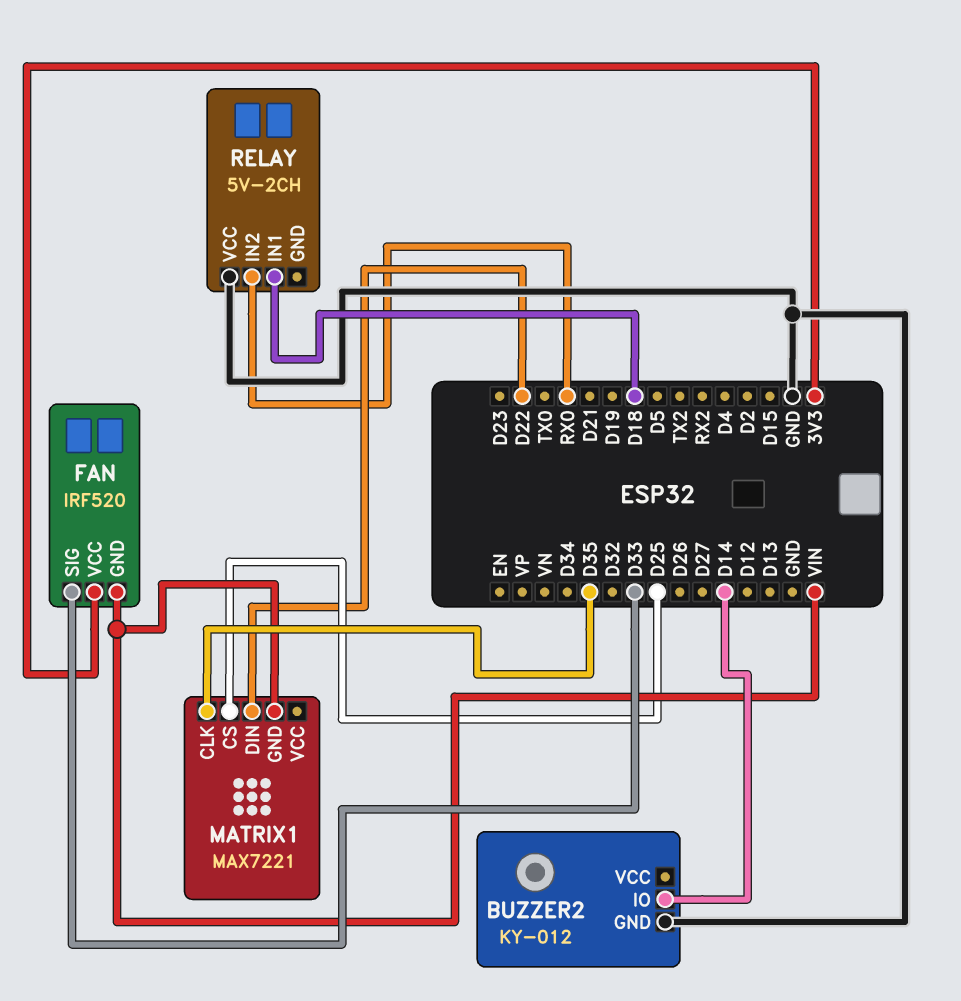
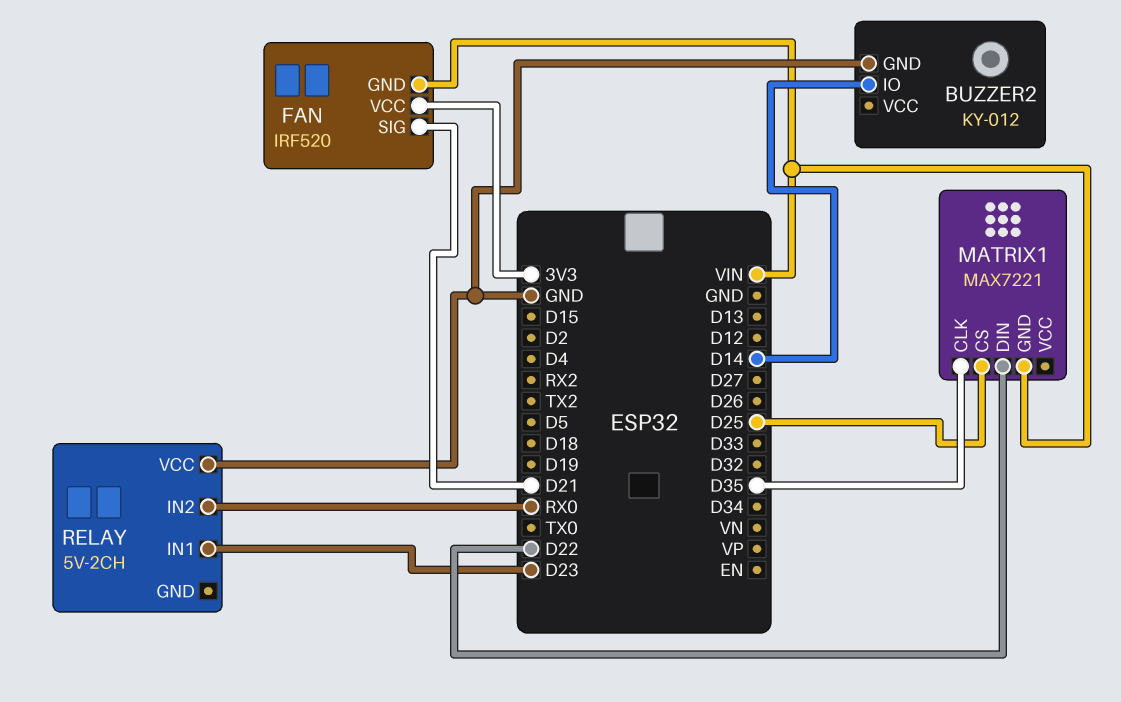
FAN pin SIG: D33 -> D21
RELAY pin IN1: D18 -> D23

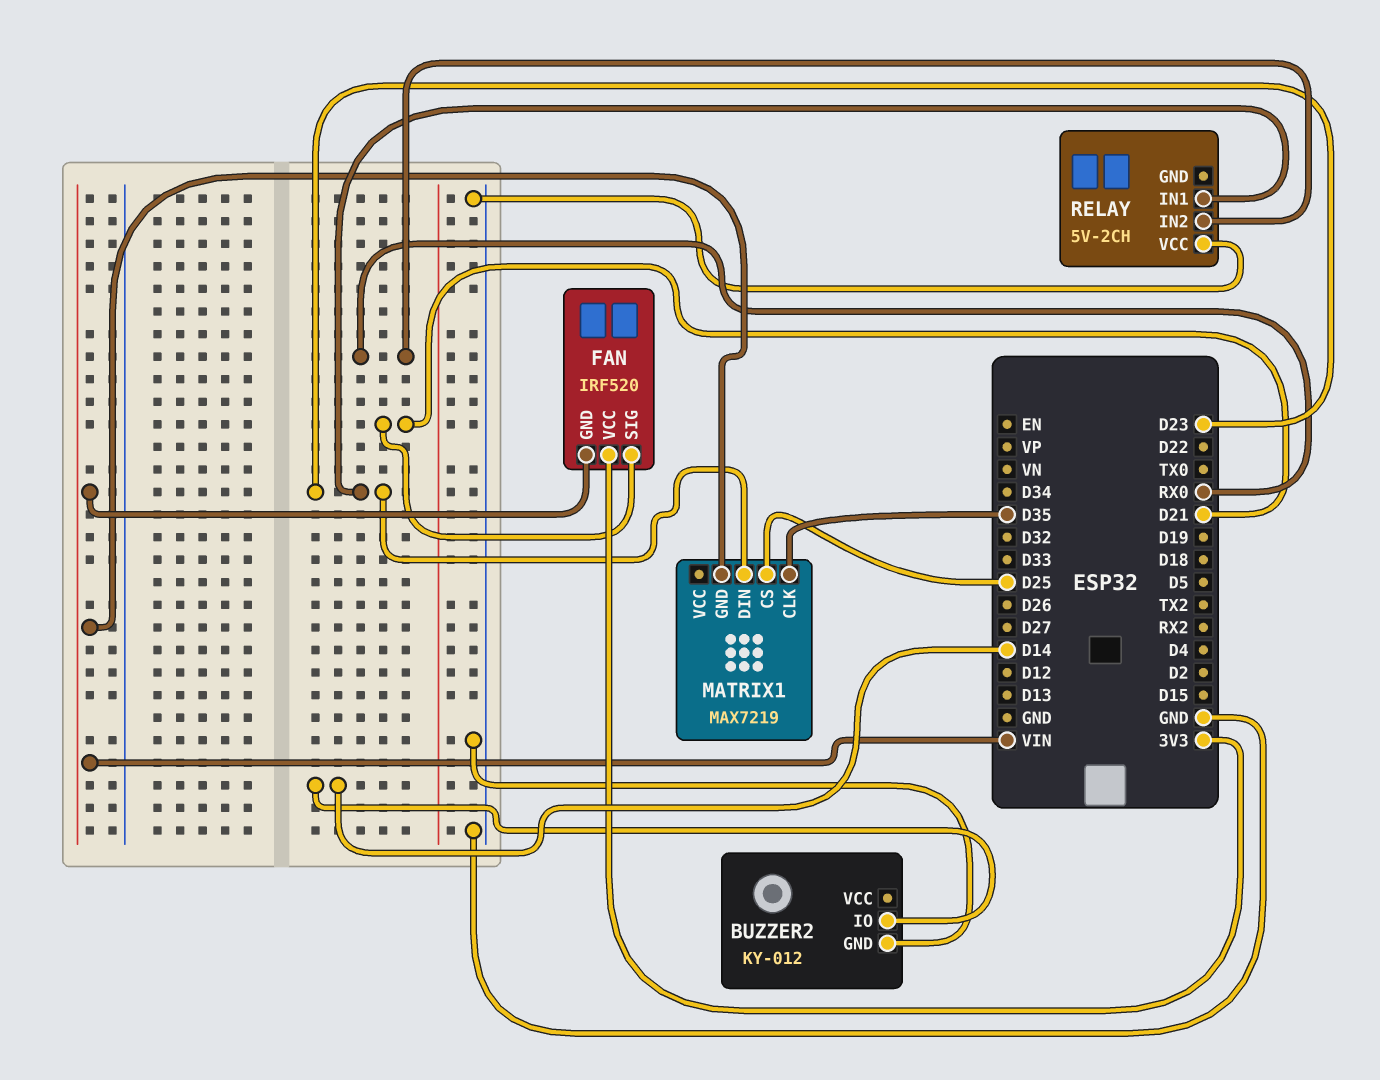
MATRIX1: MAX7221 -> MAX7219
MATRIX1 pin DIN: D22 -> D23

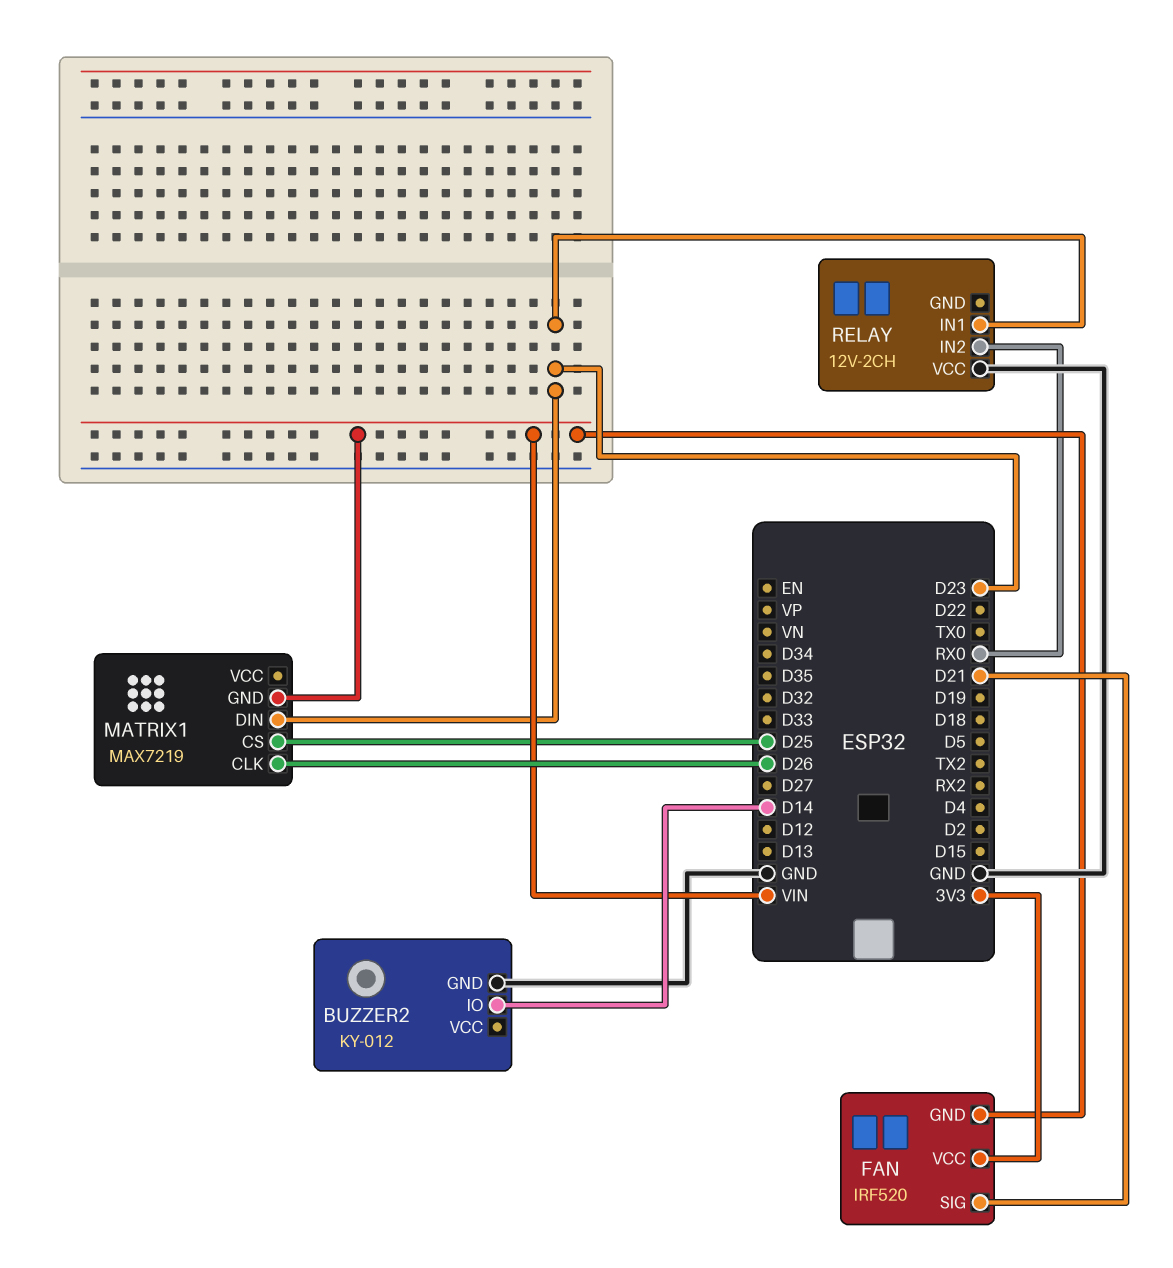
MATRIX1 pin CLK: D35 -> D26
RELAY: 5V-2CH -> 12V-2CH

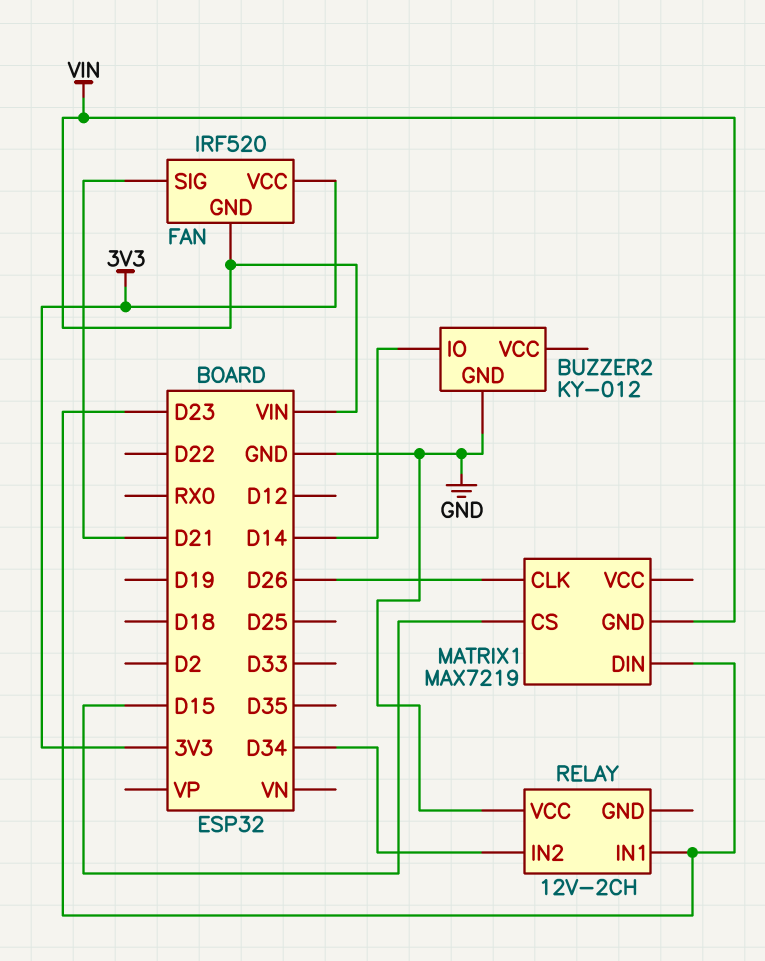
MATRIX1 pin CS: D25 -> D15
RELAY pin IN2: RX0 -> D34

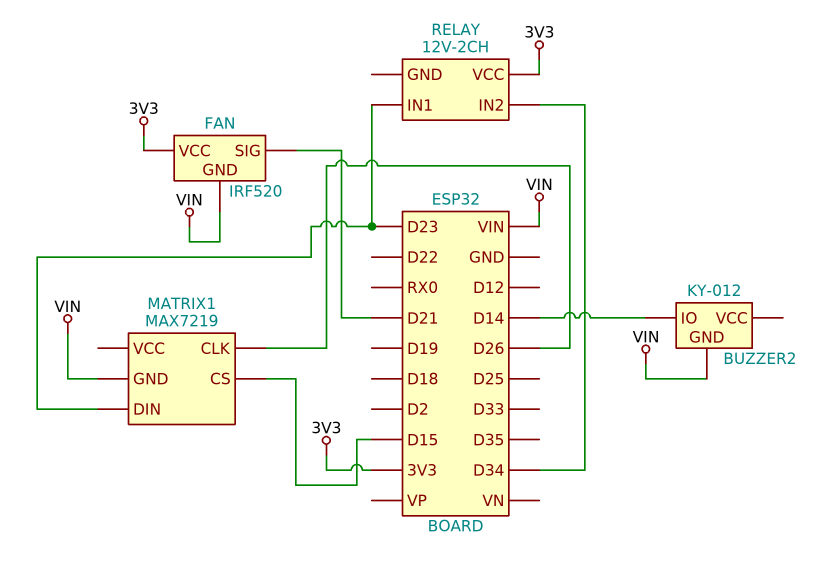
BUZZER2 pin GND: GND -> VIN
RELAY pin VCC: GND -> 3V3

